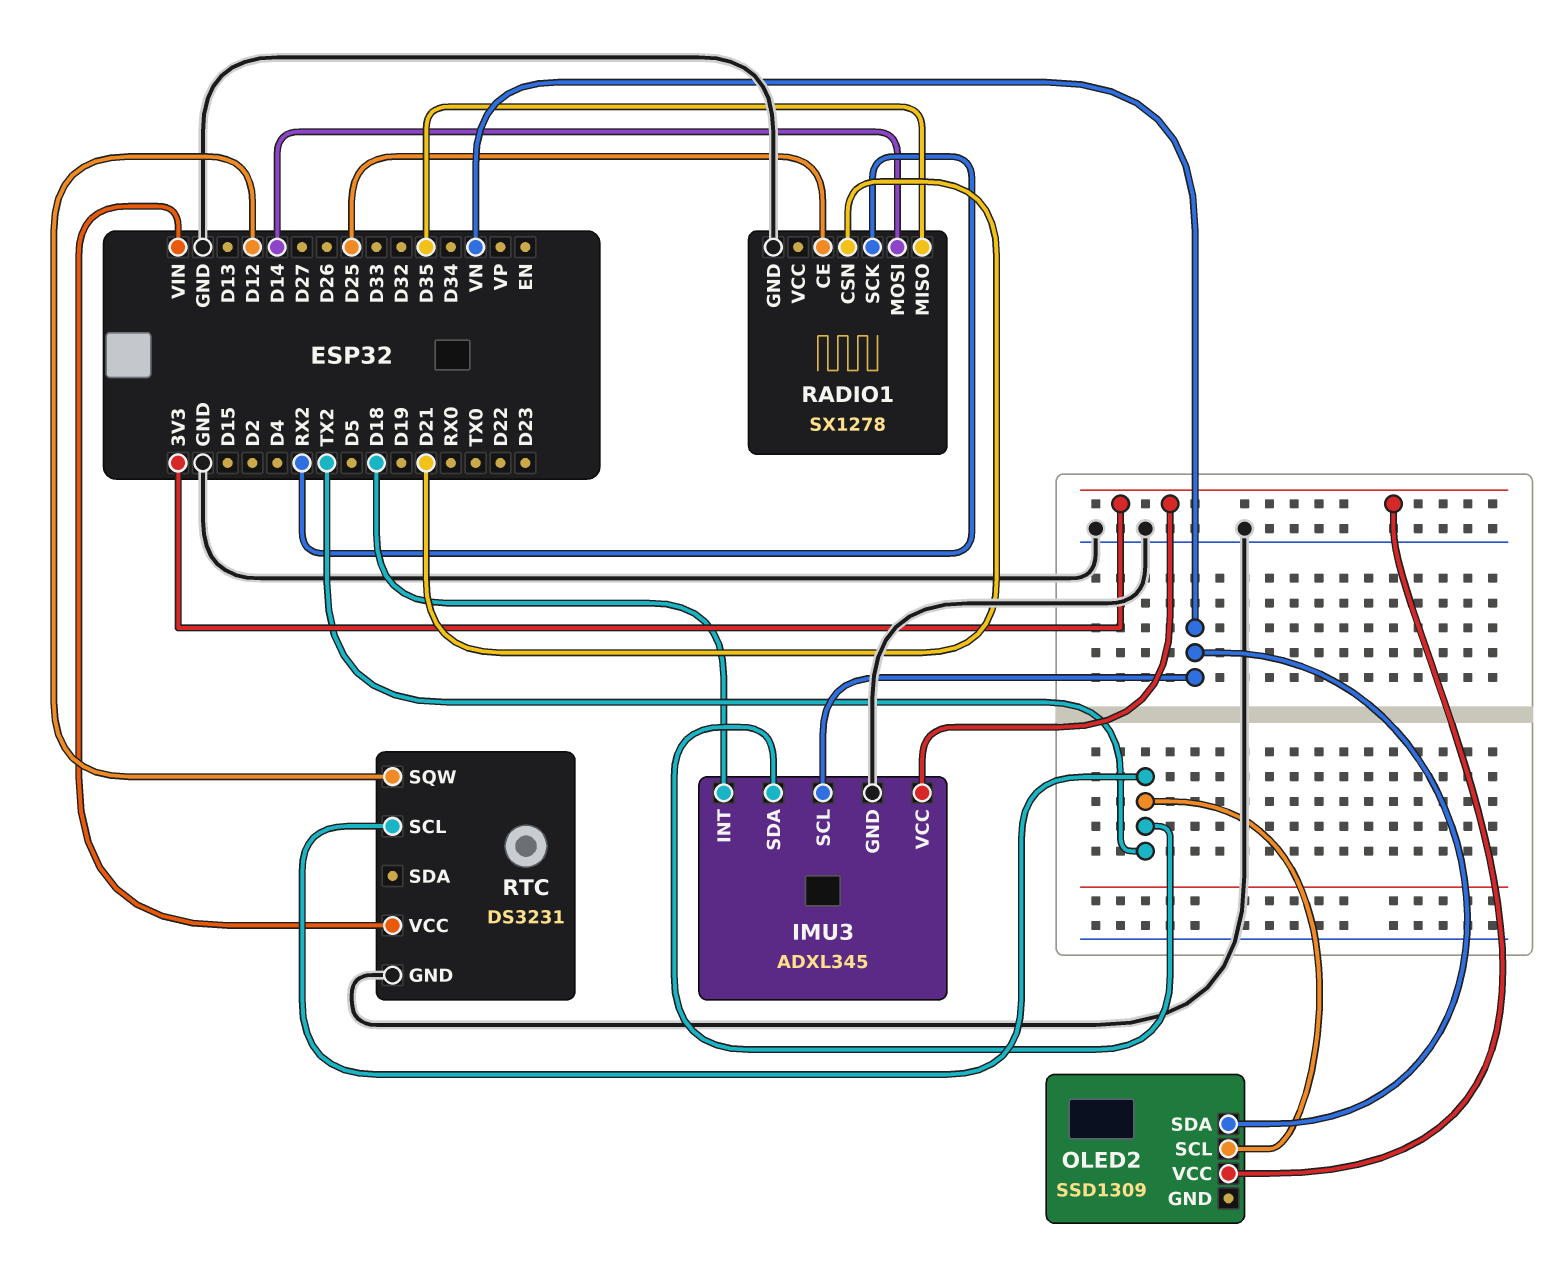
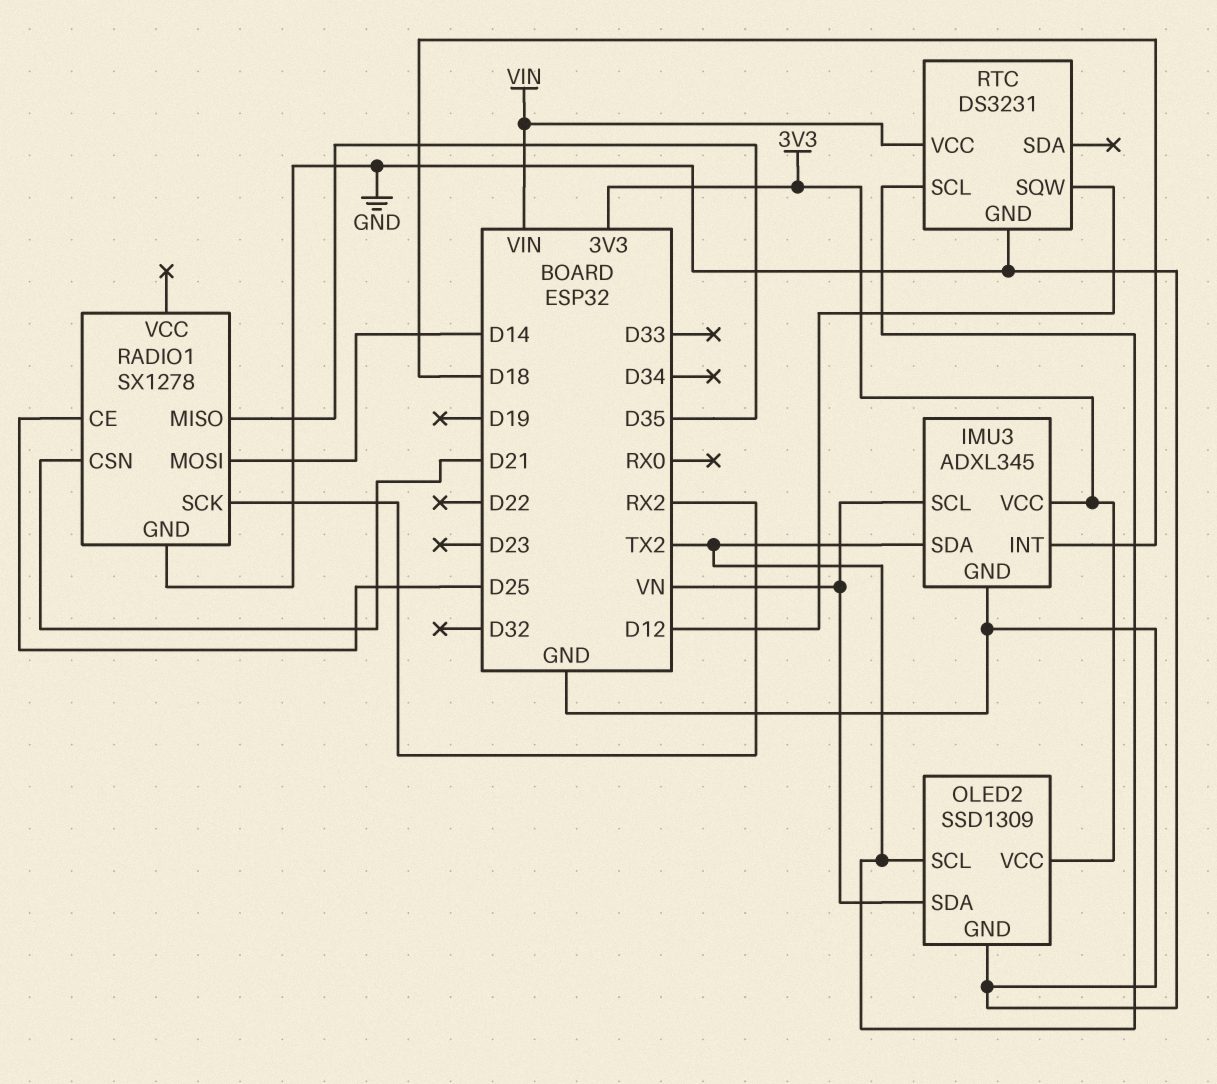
OLED2 pin GND: none -> GND

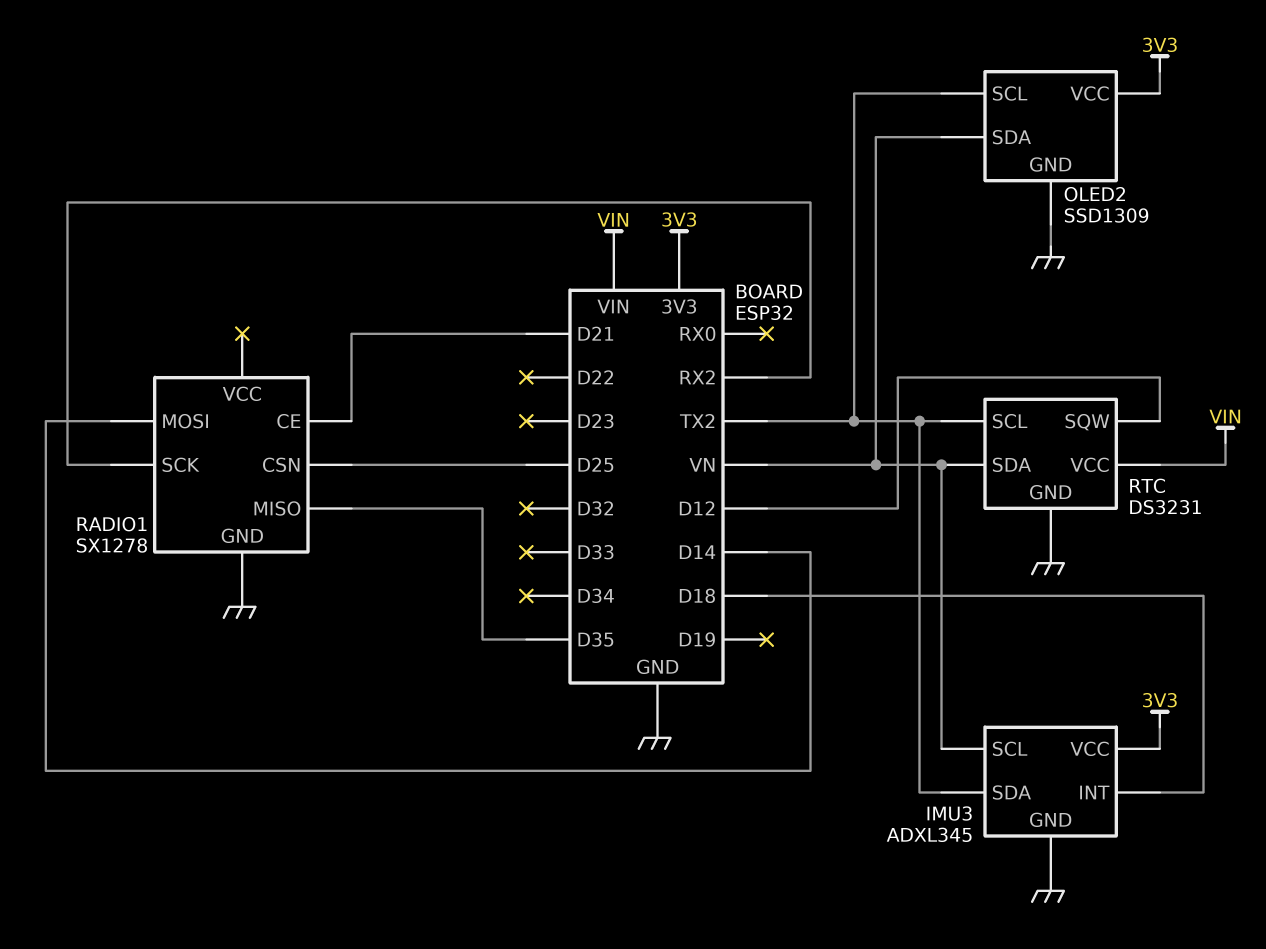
RADIO1 pin CE: D25 -> D21
RADIO1 pin CSN: D21 -> D25
RTC pin SDA: none -> VN

